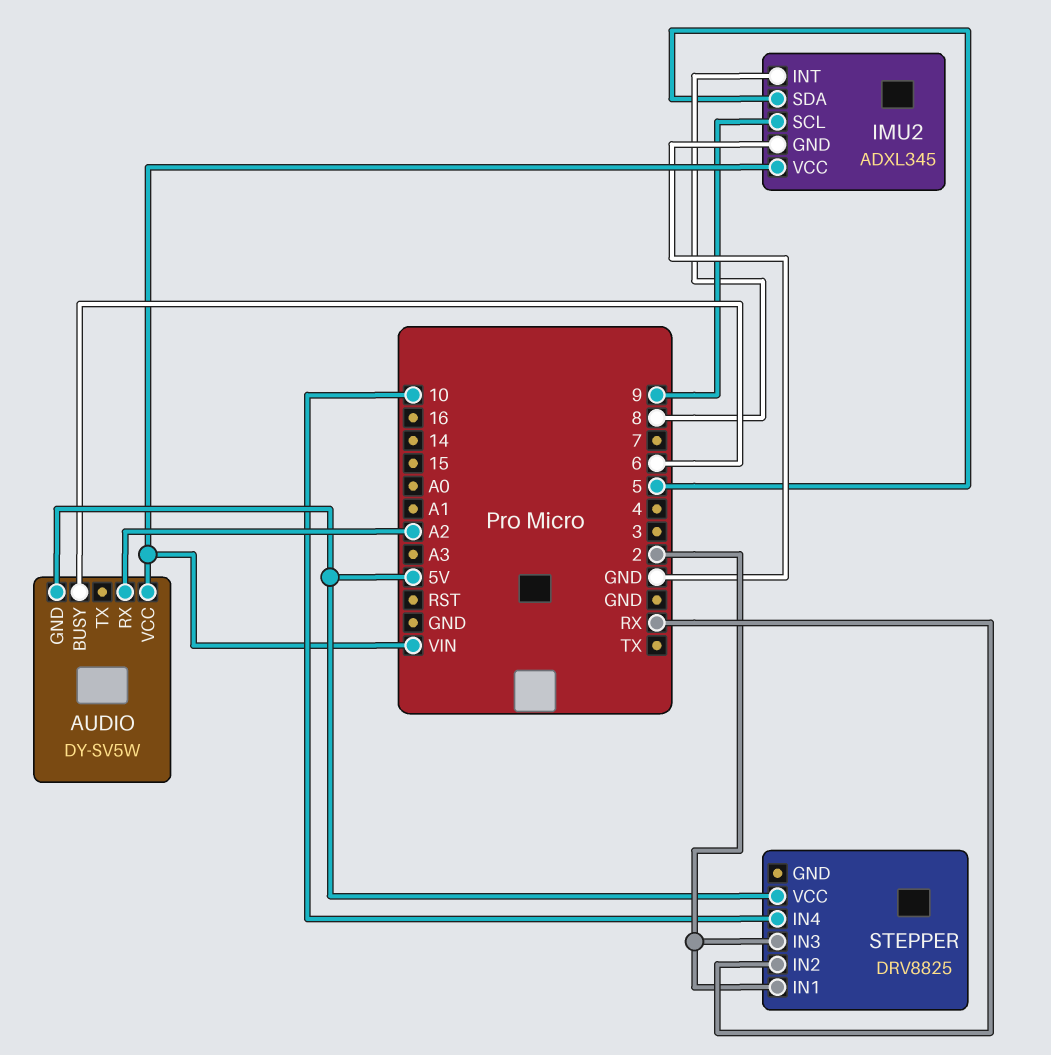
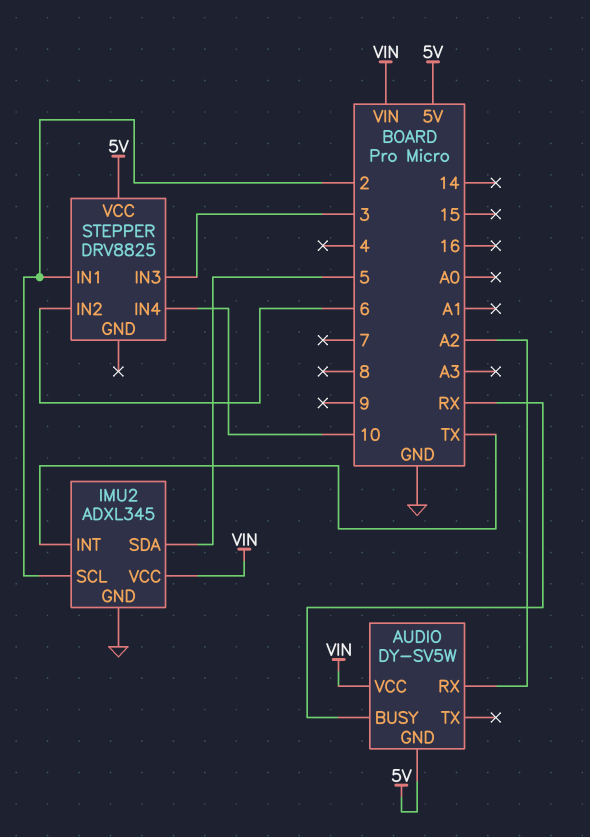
AUDIO pin BUSY: 6 -> RX
IMU2 pin INT: 8 -> TX
IMU2 pin SCL: 9 -> 2
STEPPER pin IN2: RX -> 6
STEPPER pin IN3: 2 -> 3

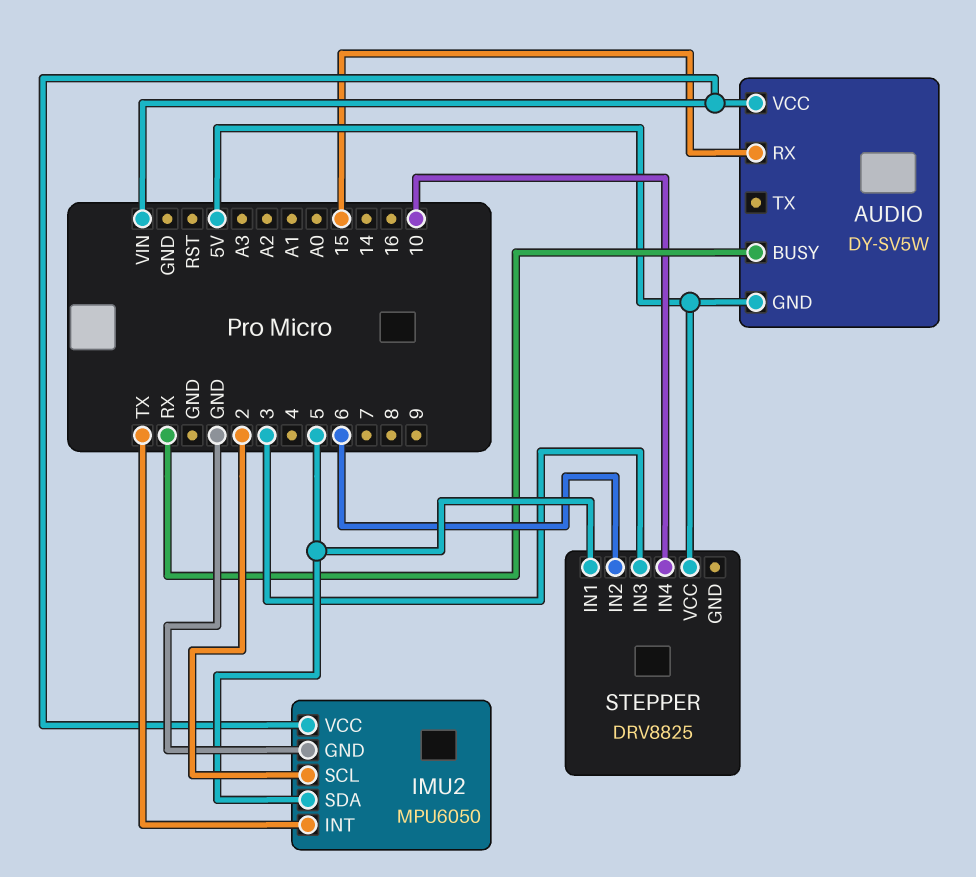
AUDIO pin RX: A2 -> 15
IMU2: ADXL345 -> MPU6050
STEPPER pin IN1: 2 -> 5

